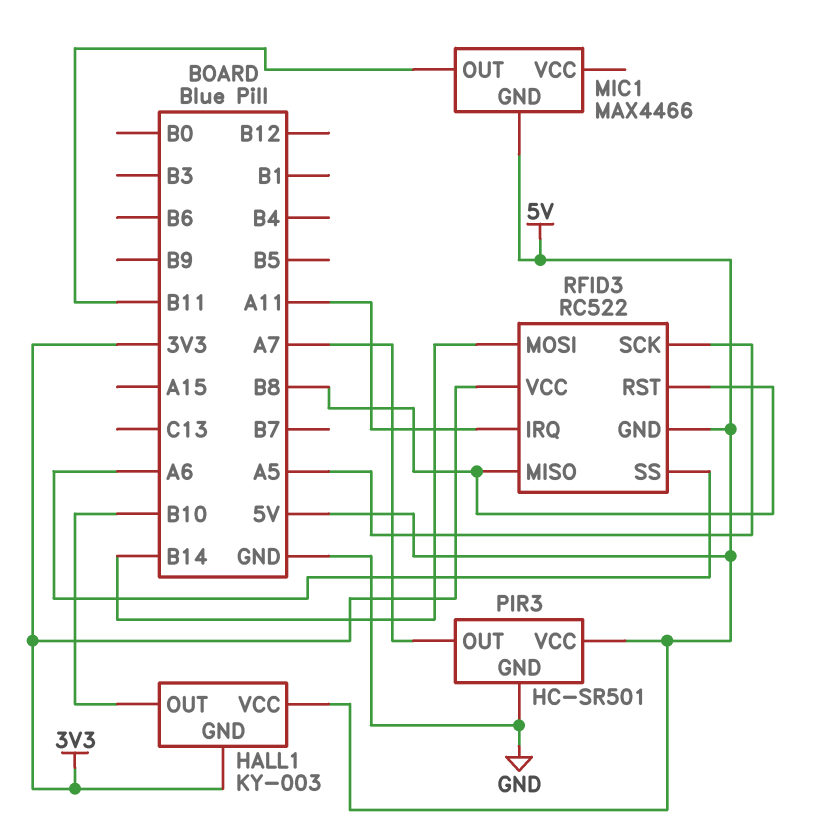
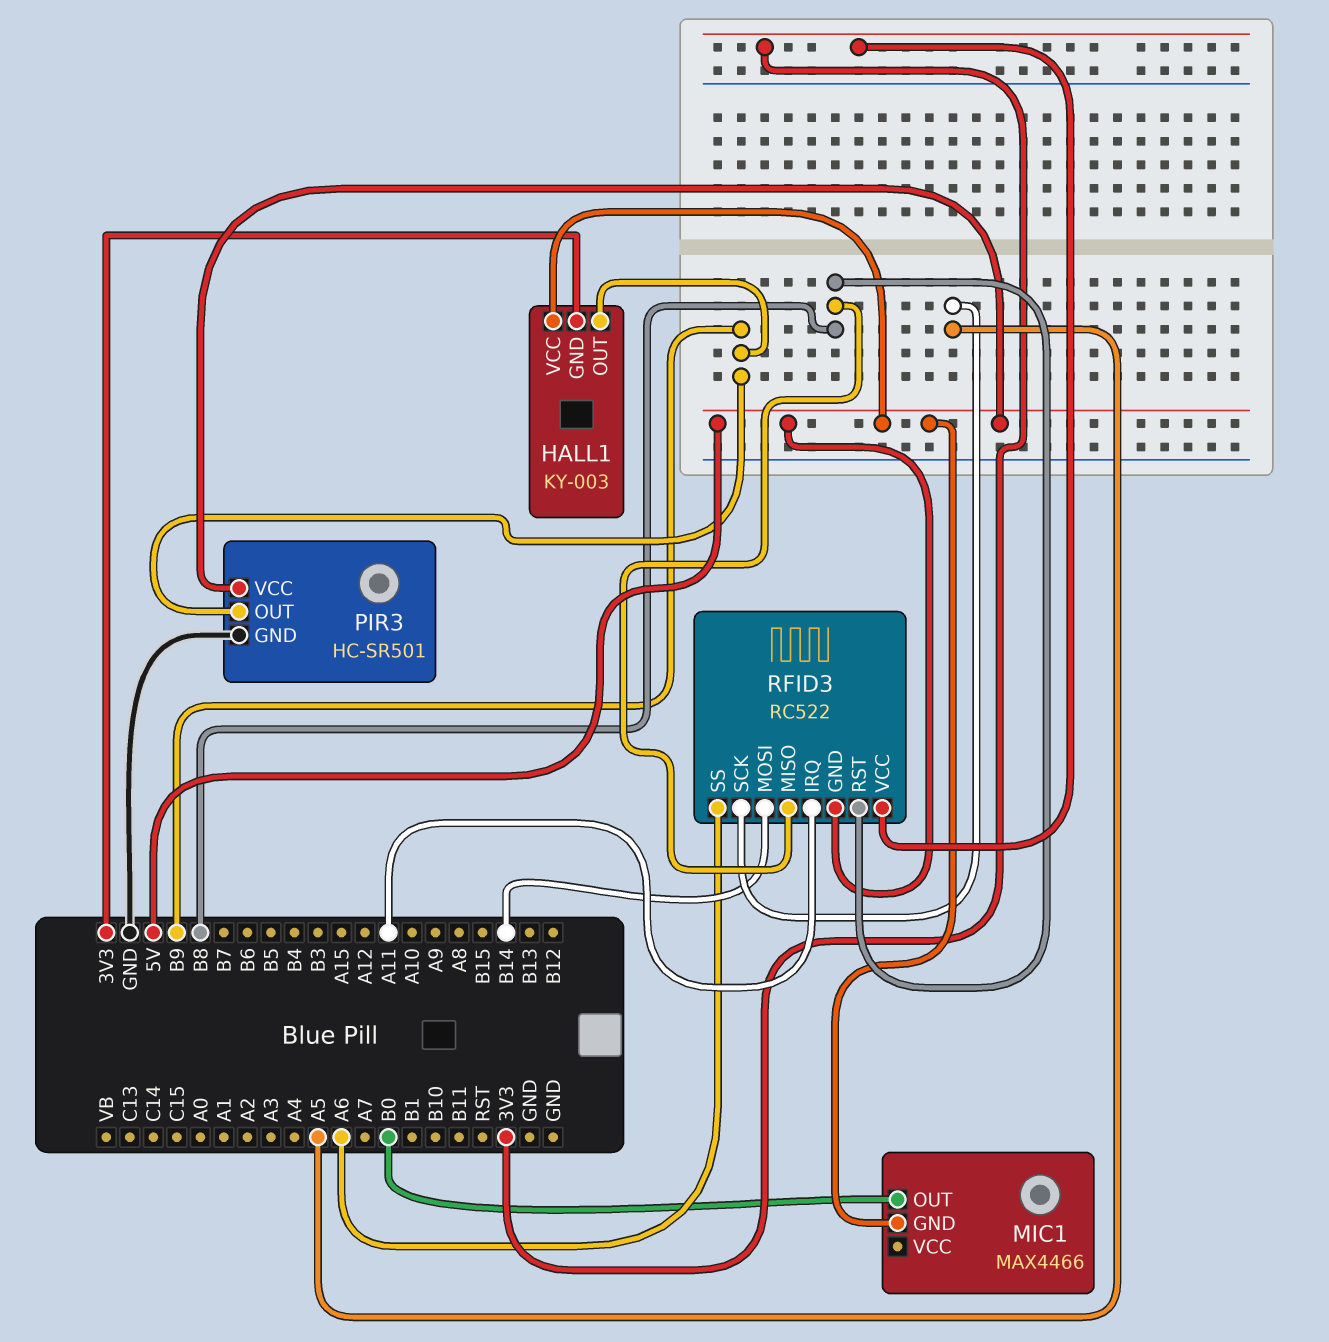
HALL1 pin OUT: B10 -> B9
MIC1 pin OUT: B11 -> B0
PIR3 pin OUT: A7 -> B9

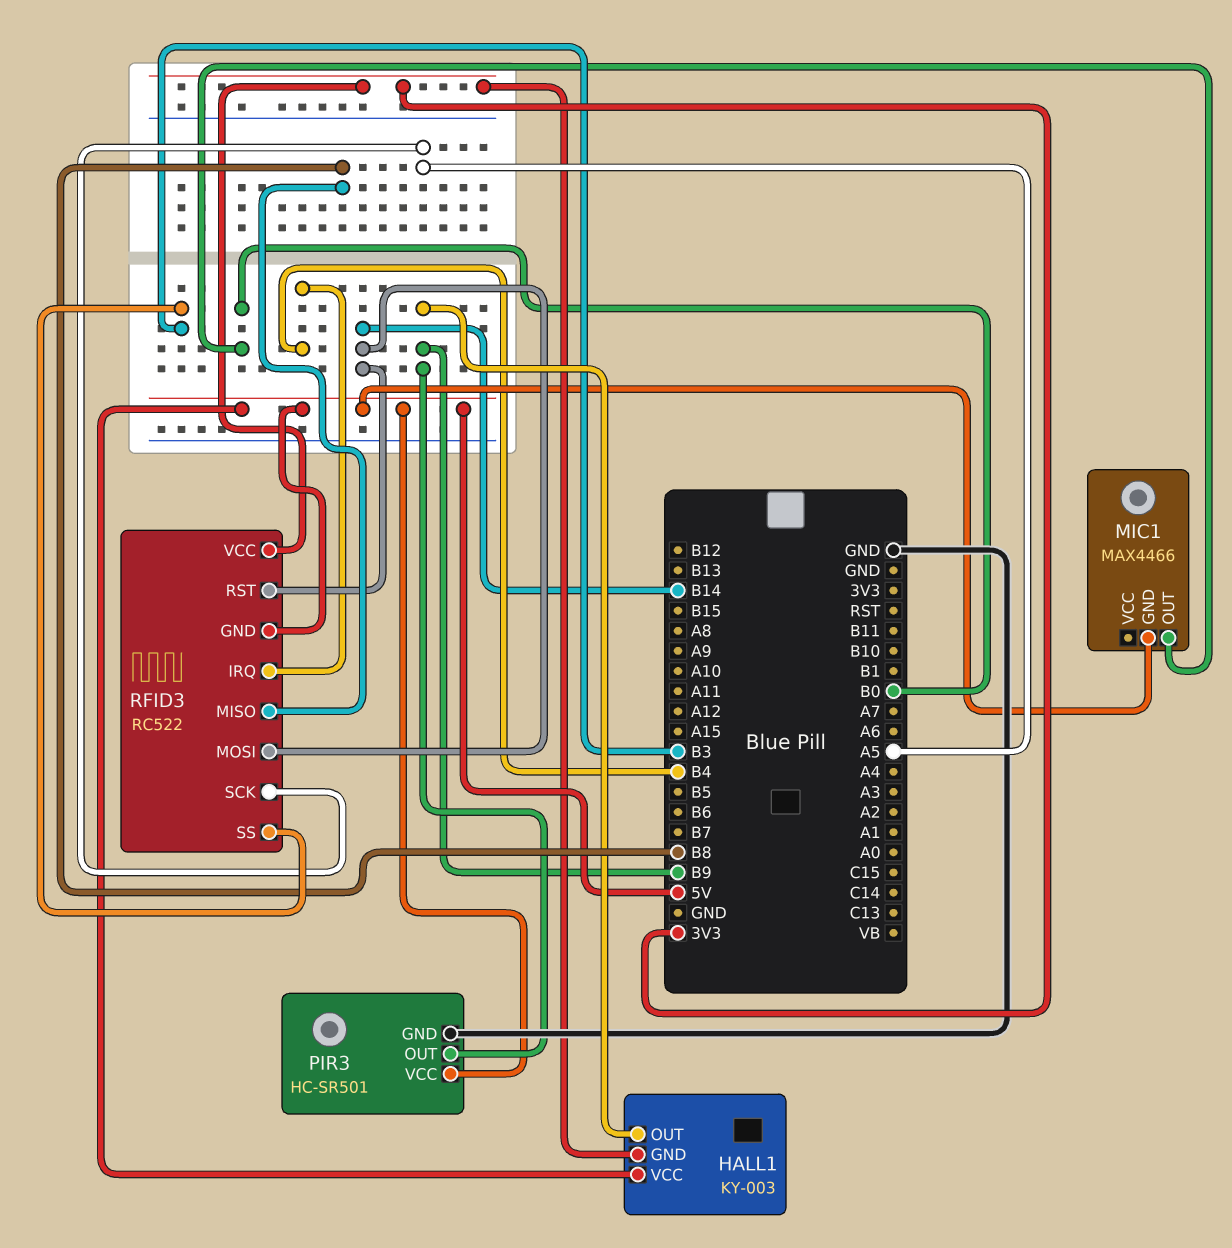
RFID3 pin IRQ: A11 -> B4
RFID3 pin RST: B8 -> B14
RFID3 pin SS: A6 -> B3

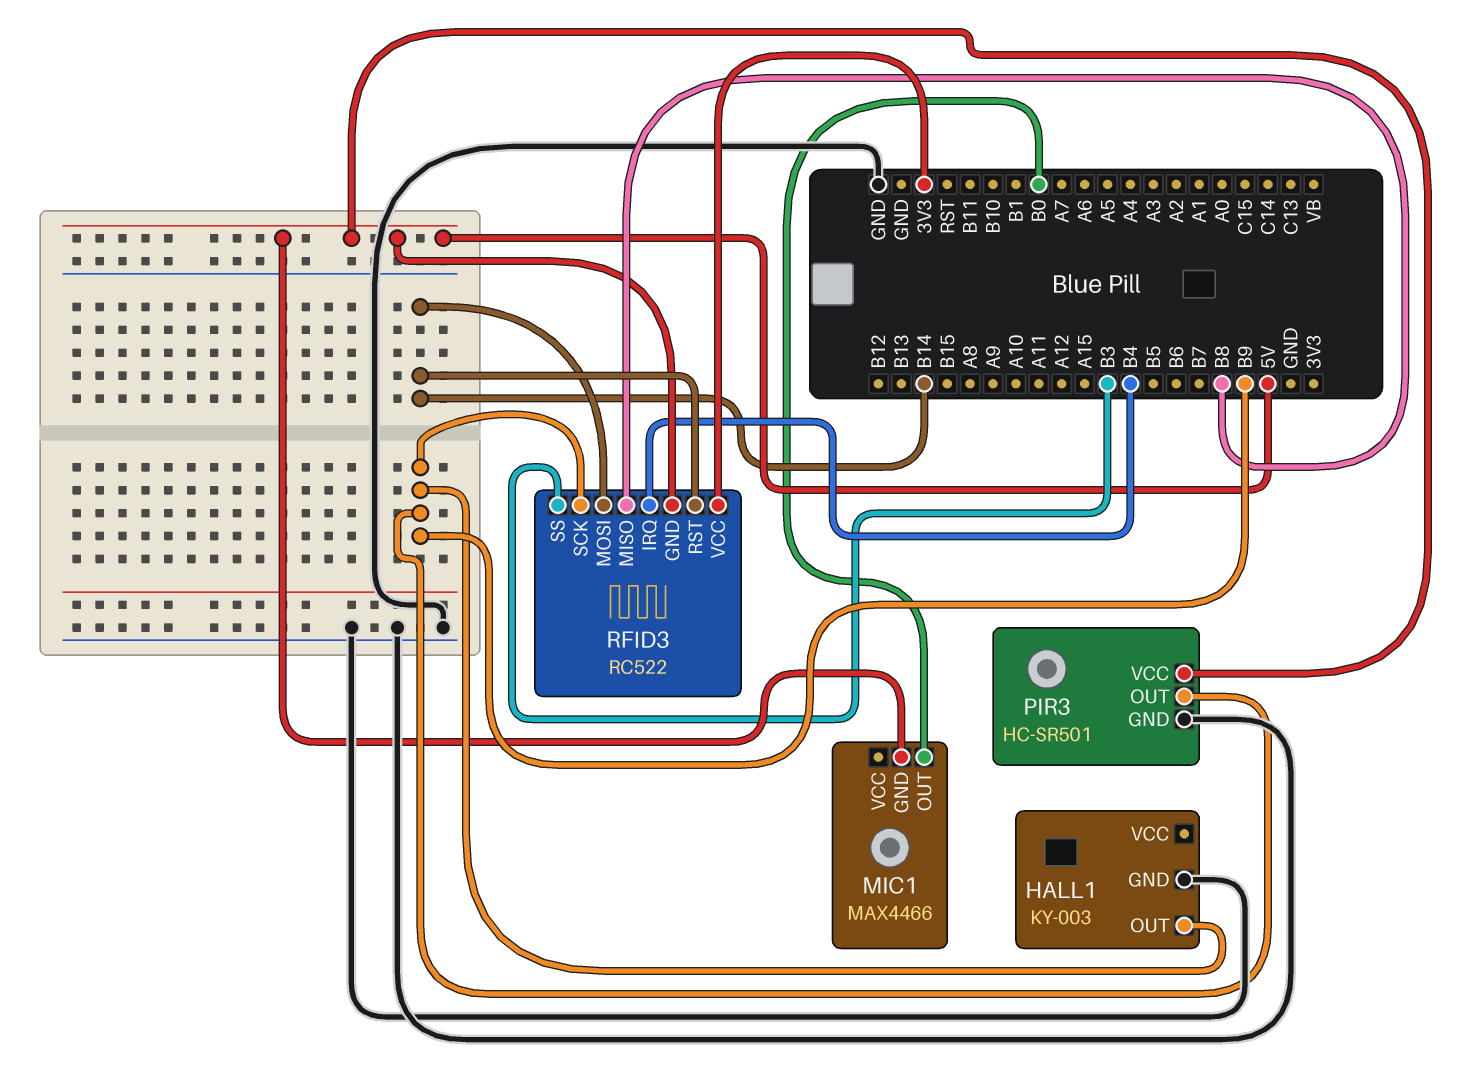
HALL1 pin GND: 3V3 -> GND
HALL1 pin VCC: 5V -> none
RFID3 pin SCK: A5 -> B9

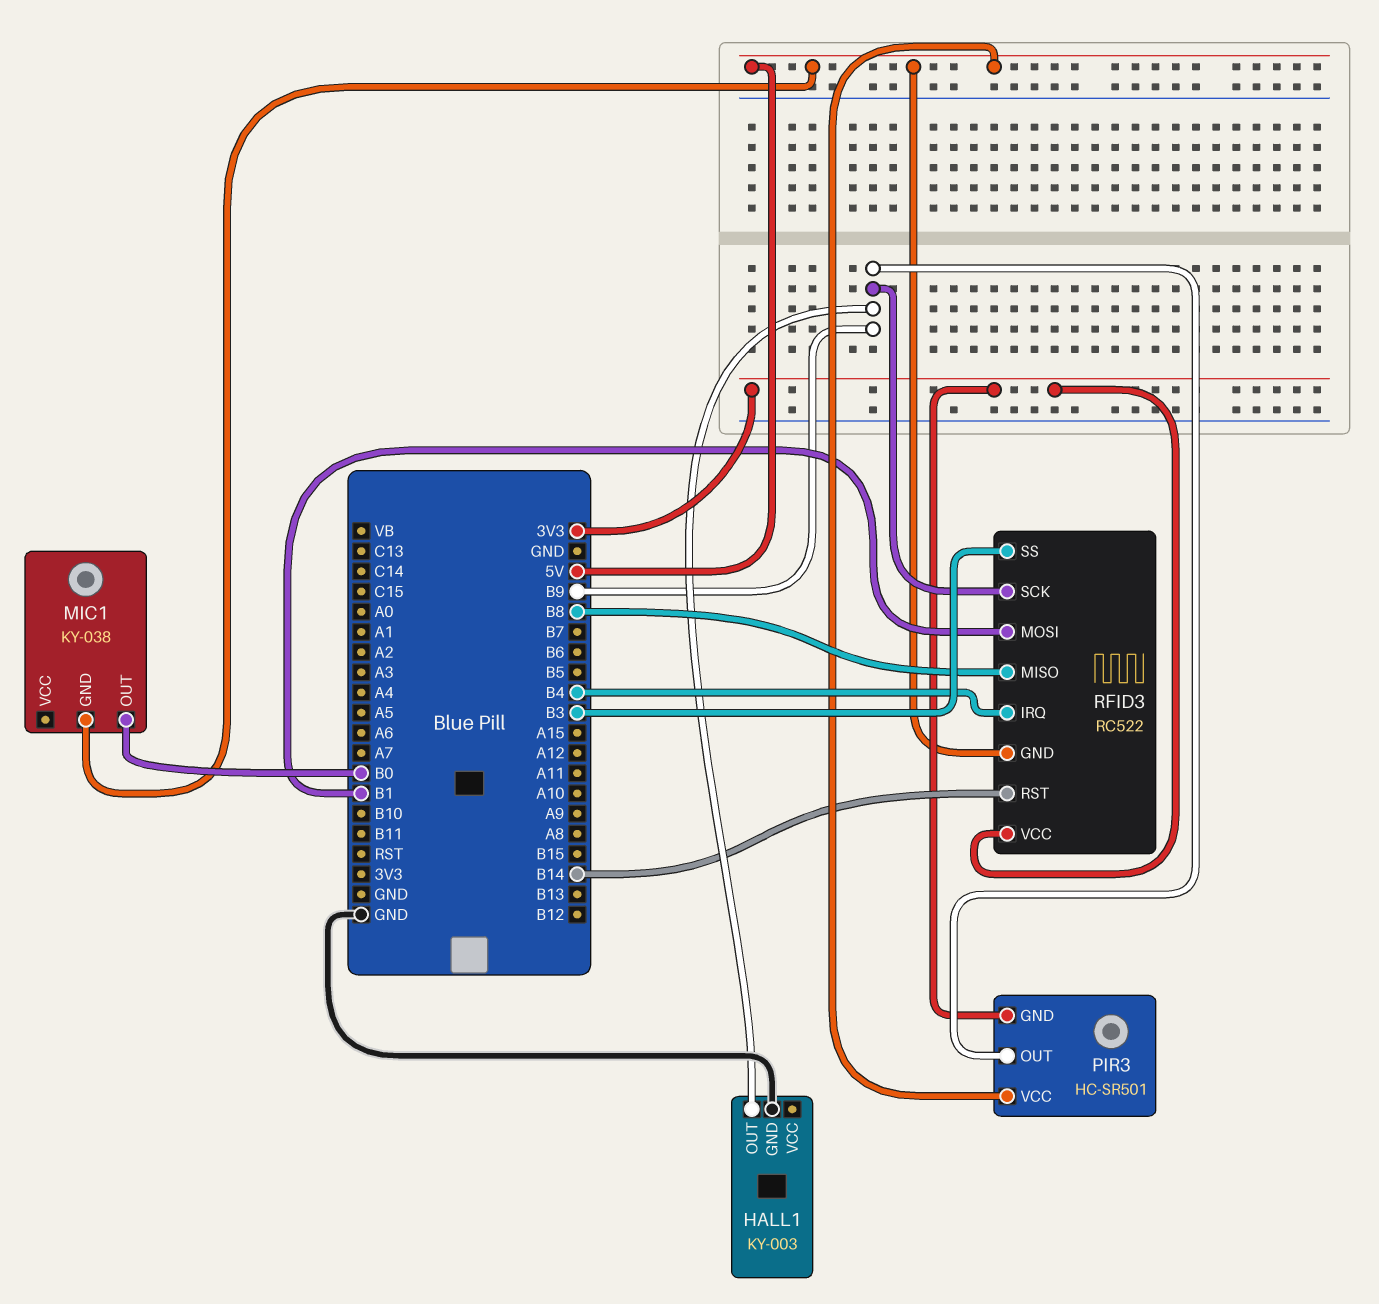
MIC1: MAX4466 -> KY-038
PIR3 pin GND: GND -> 3V3
RFID3 pin MOSI: B14 -> B1

